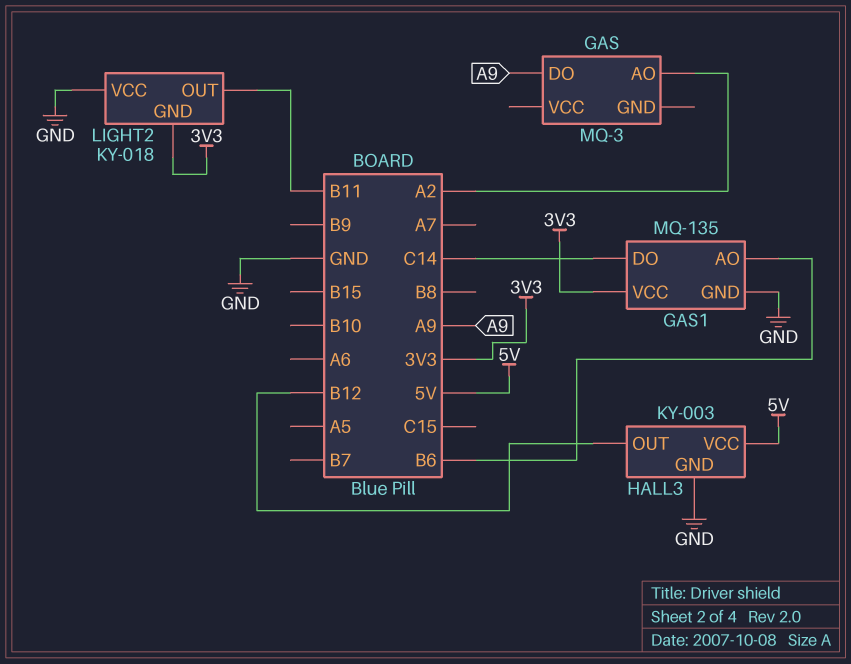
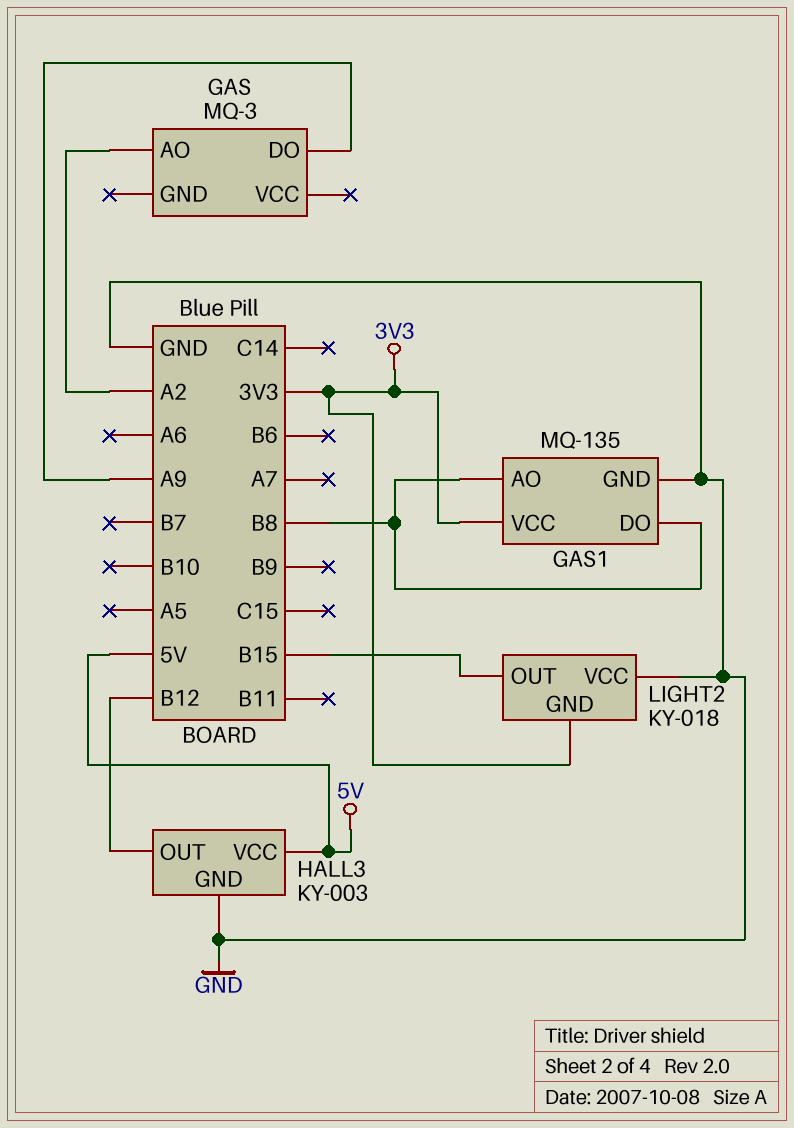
GAS1 pin AO: B6 -> B8
GAS1 pin DO: C14 -> B8
LIGHT2 pin OUT: B11 -> B15

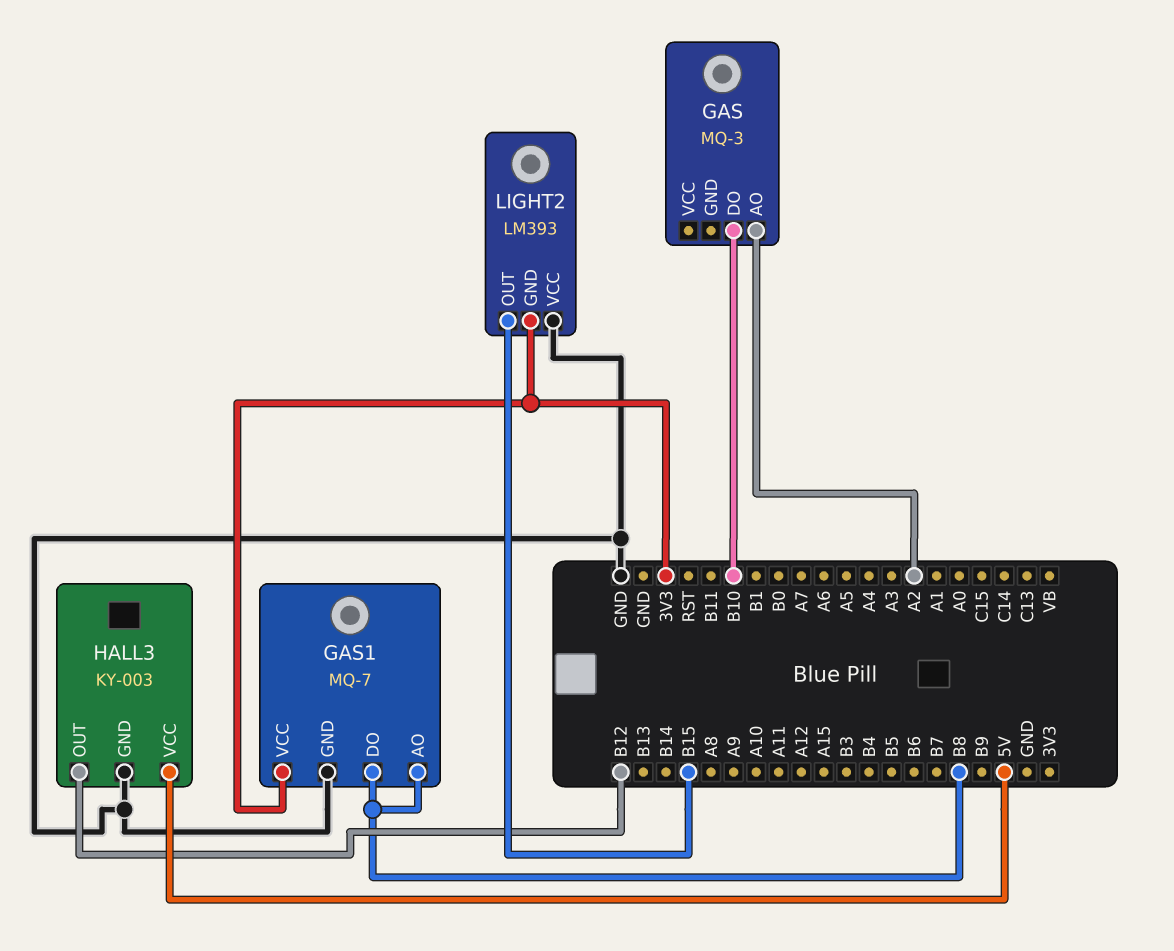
GAS pin DO: A9 -> B10
GAS1: MQ-135 -> MQ-7
LIGHT2: KY-018 -> LM393

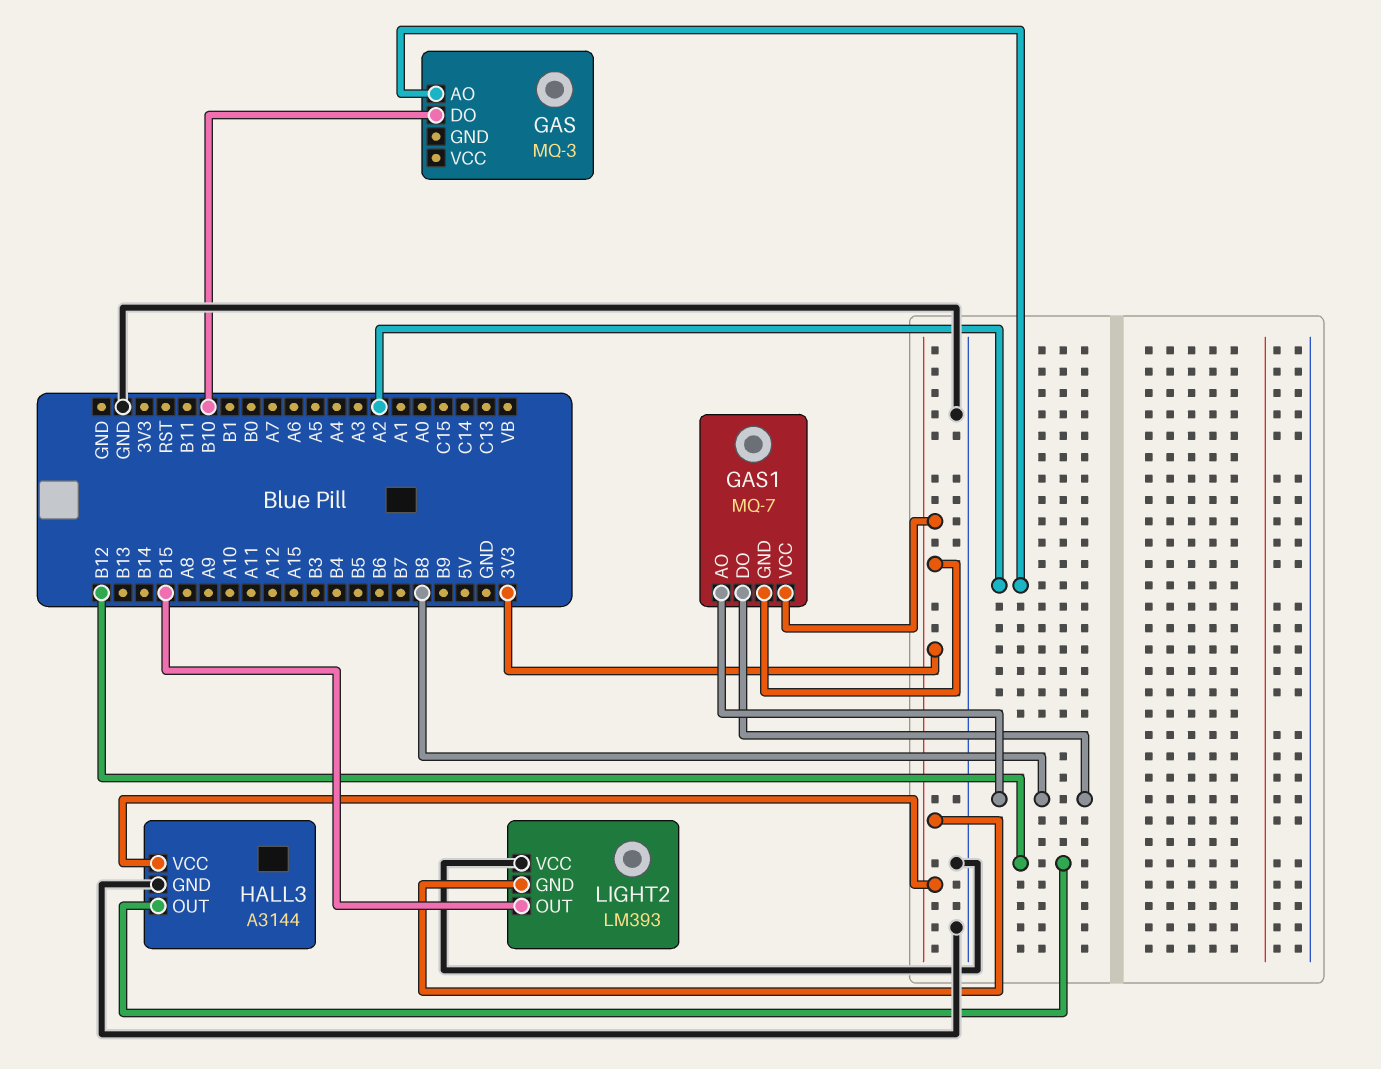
GAS1 pin GND: GND -> 3V3
HALL3: KY-003 -> A3144
HALL3 pin VCC: 5V -> 3V3

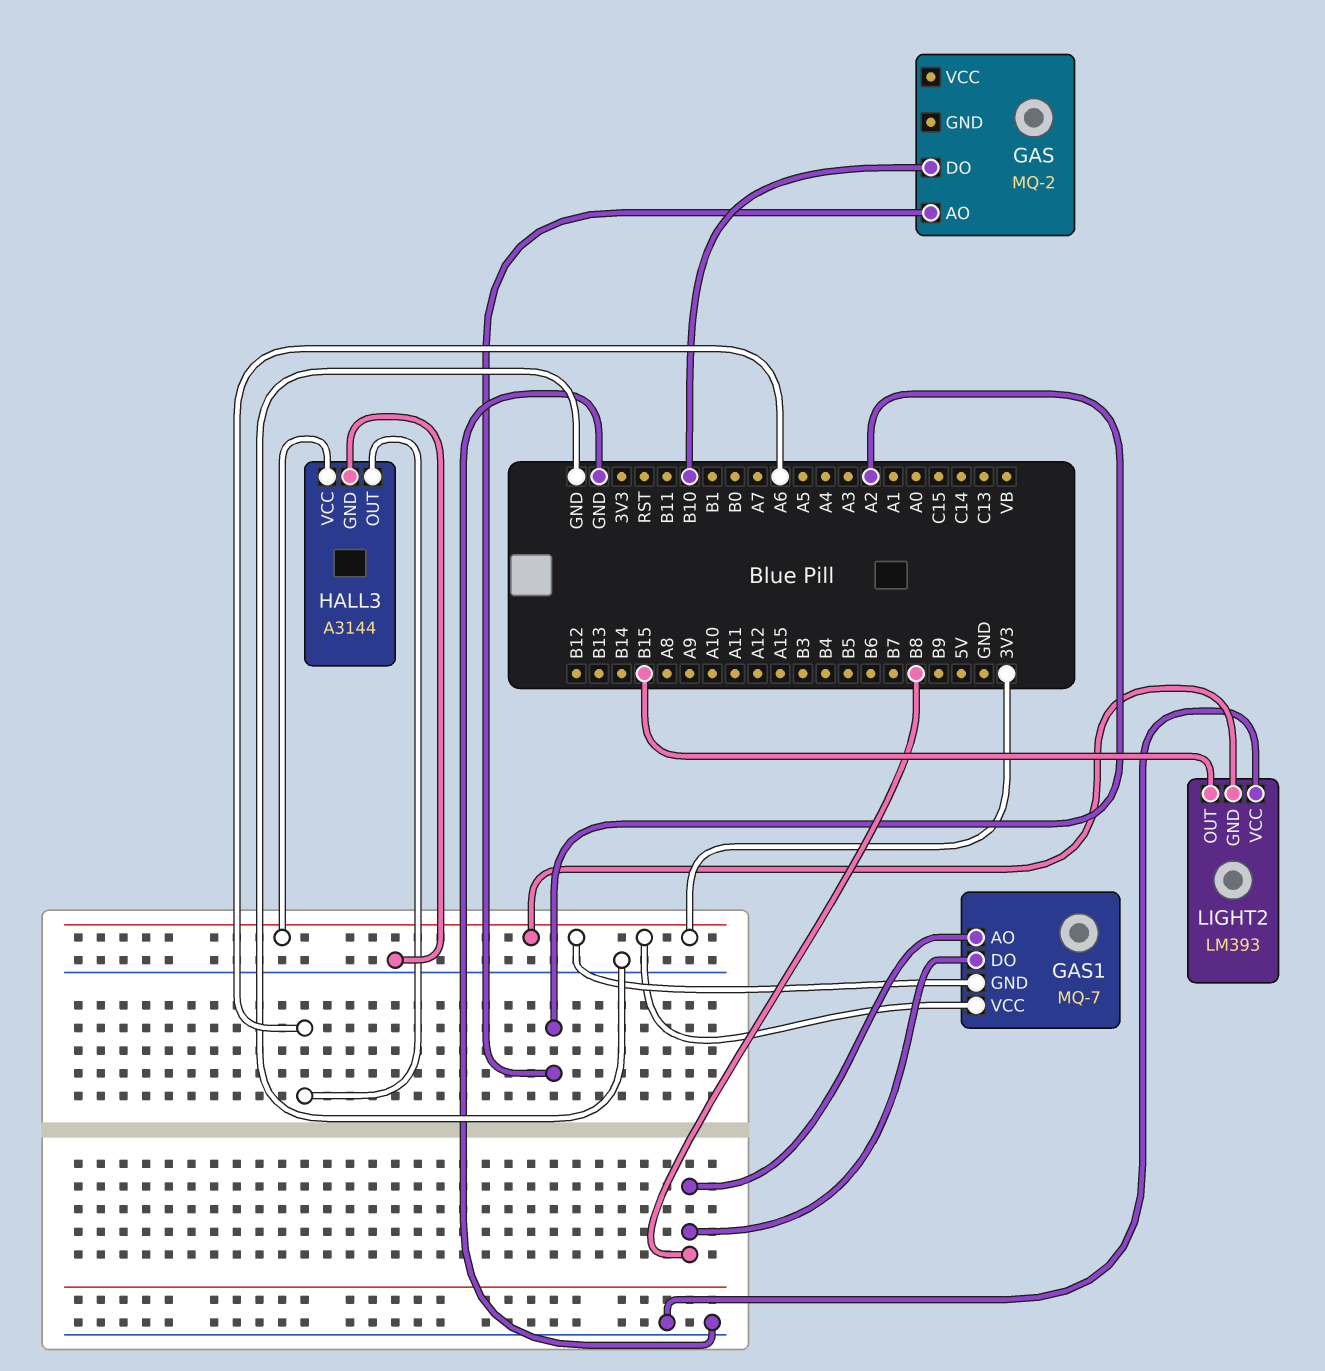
GAS: MQ-3 -> MQ-2
HALL3 pin OUT: B12 -> A6

